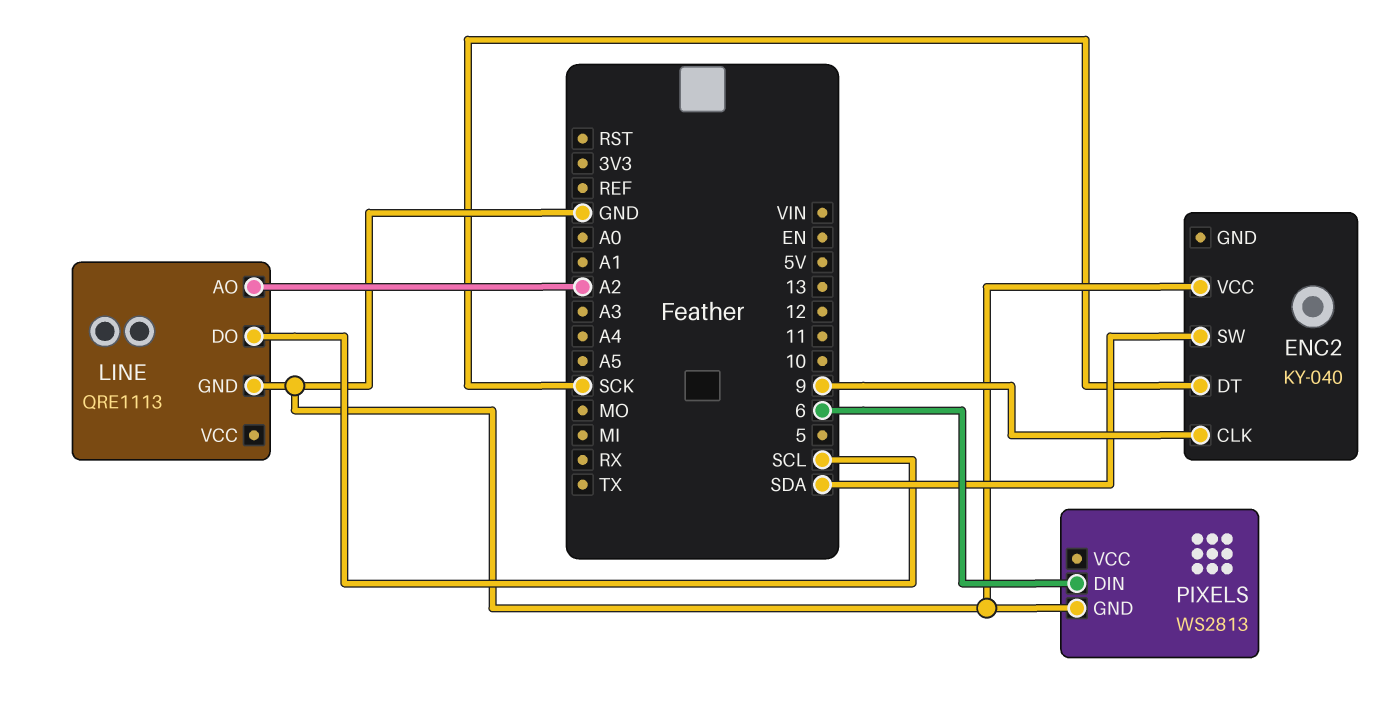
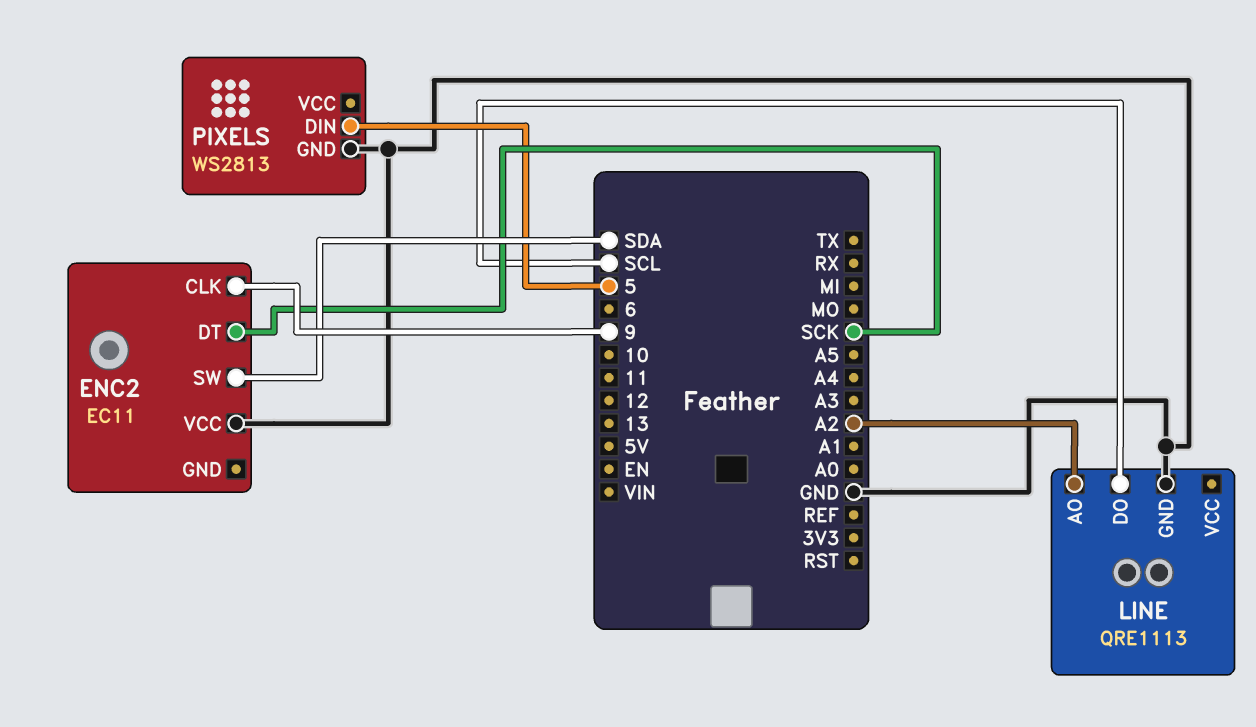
ENC2: KY-040 -> EC11
PIXELS pin DIN: 6 -> 5

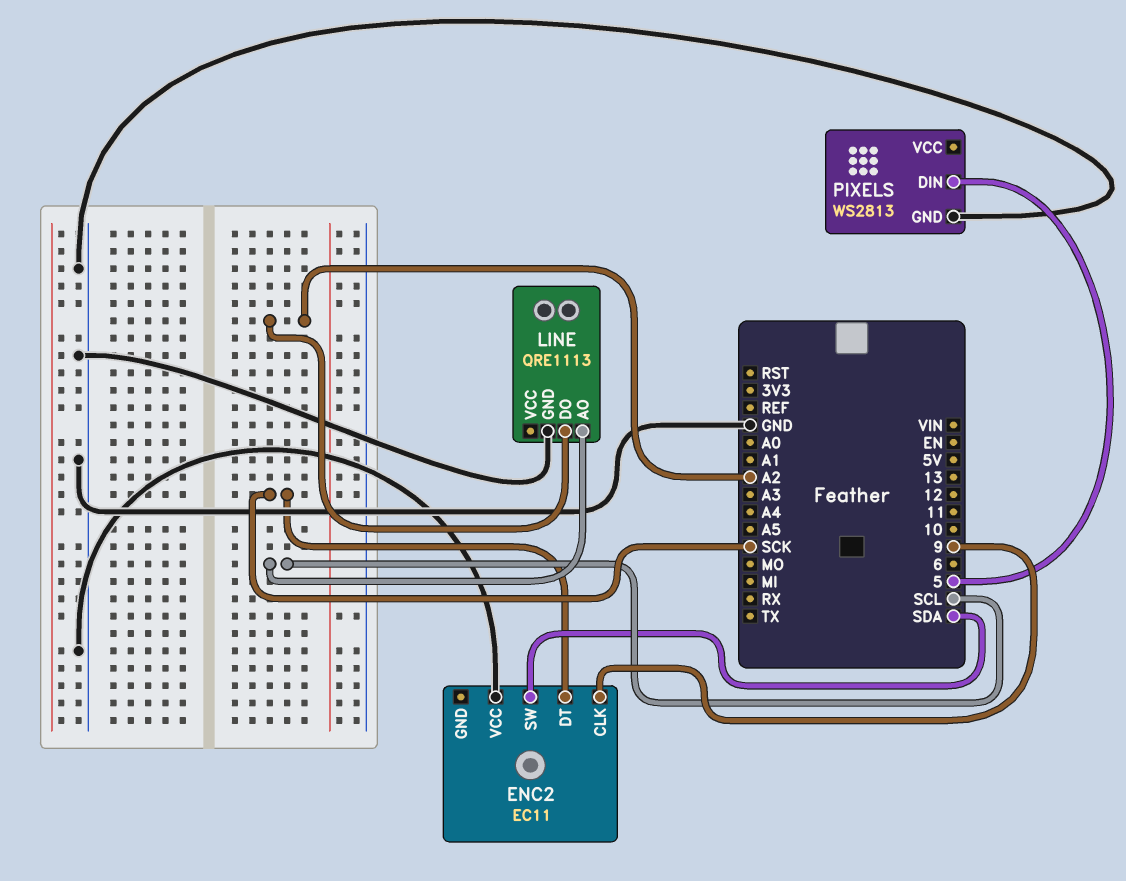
LINE pin AO: A2 -> SCL
LINE pin DO: SCL -> A2

